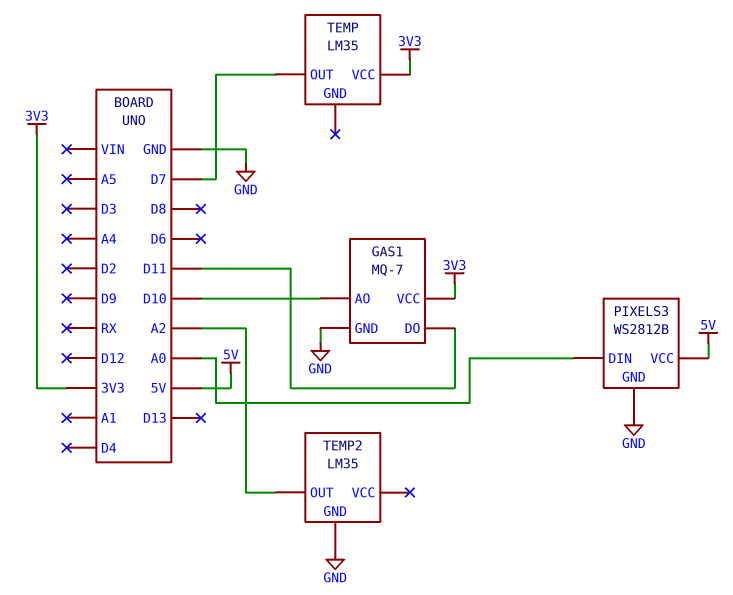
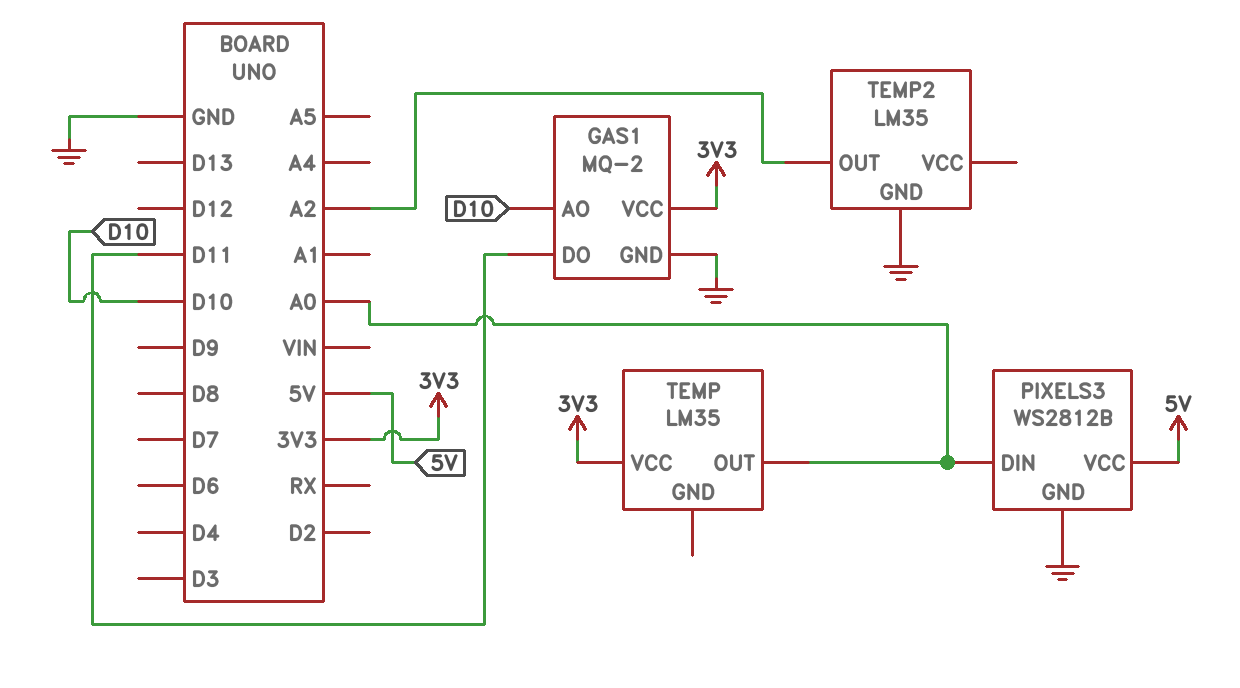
GAS1: MQ-7 -> MQ-2
TEMP pin OUT: D7 -> A0

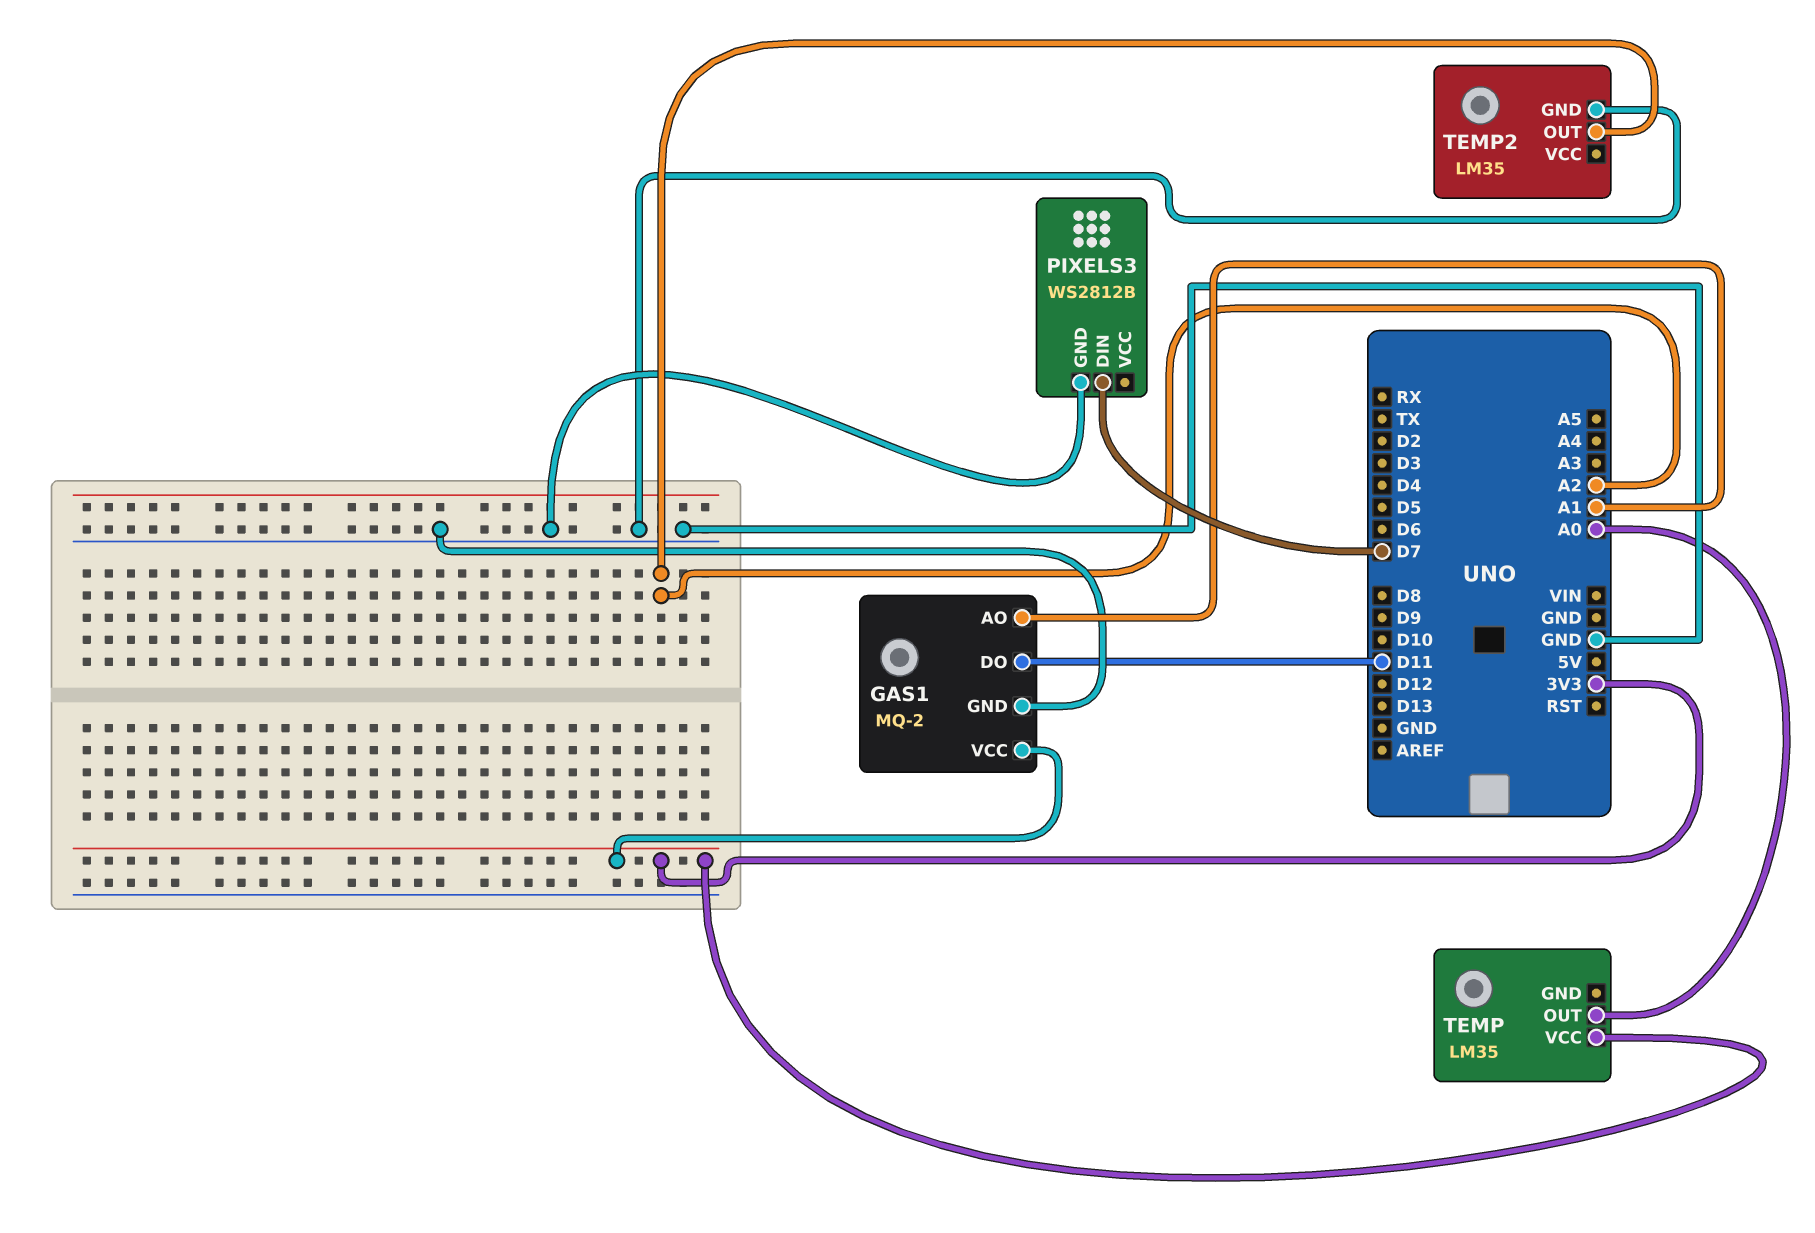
GAS1 pin AO: D10 -> A1
PIXELS3 pin DIN: A0 -> D7
PIXELS3 pin VCC: 5V -> none

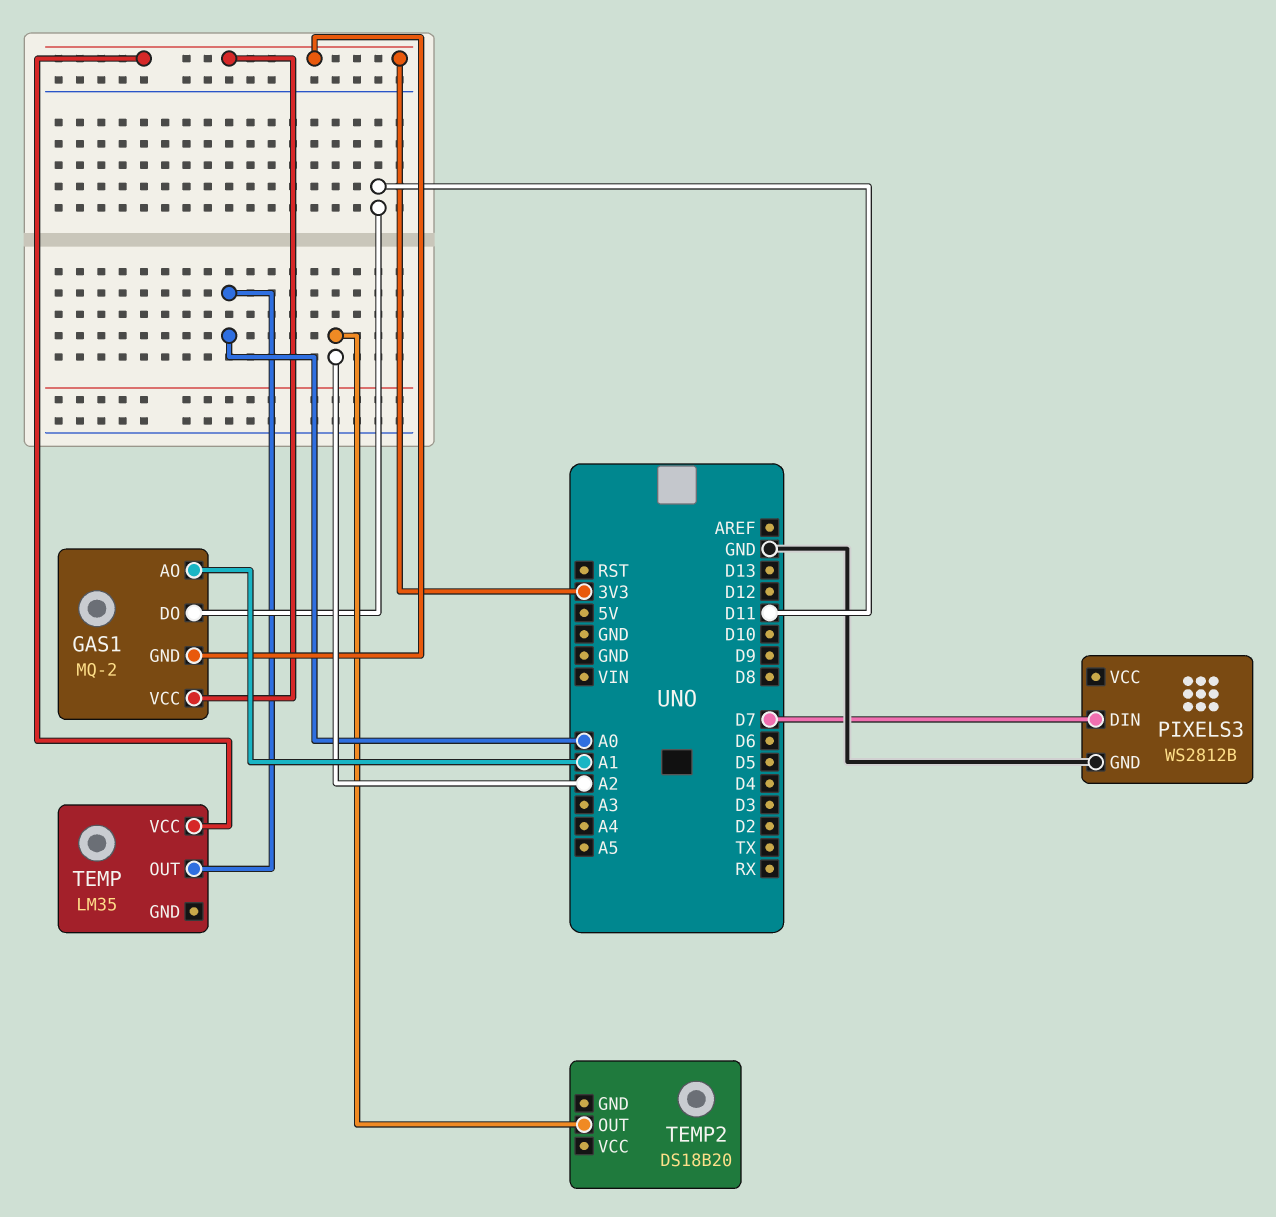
GAS1 pin GND: GND -> 3V3
TEMP2: LM35 -> DS18B20
TEMP2 pin GND: GND -> none

